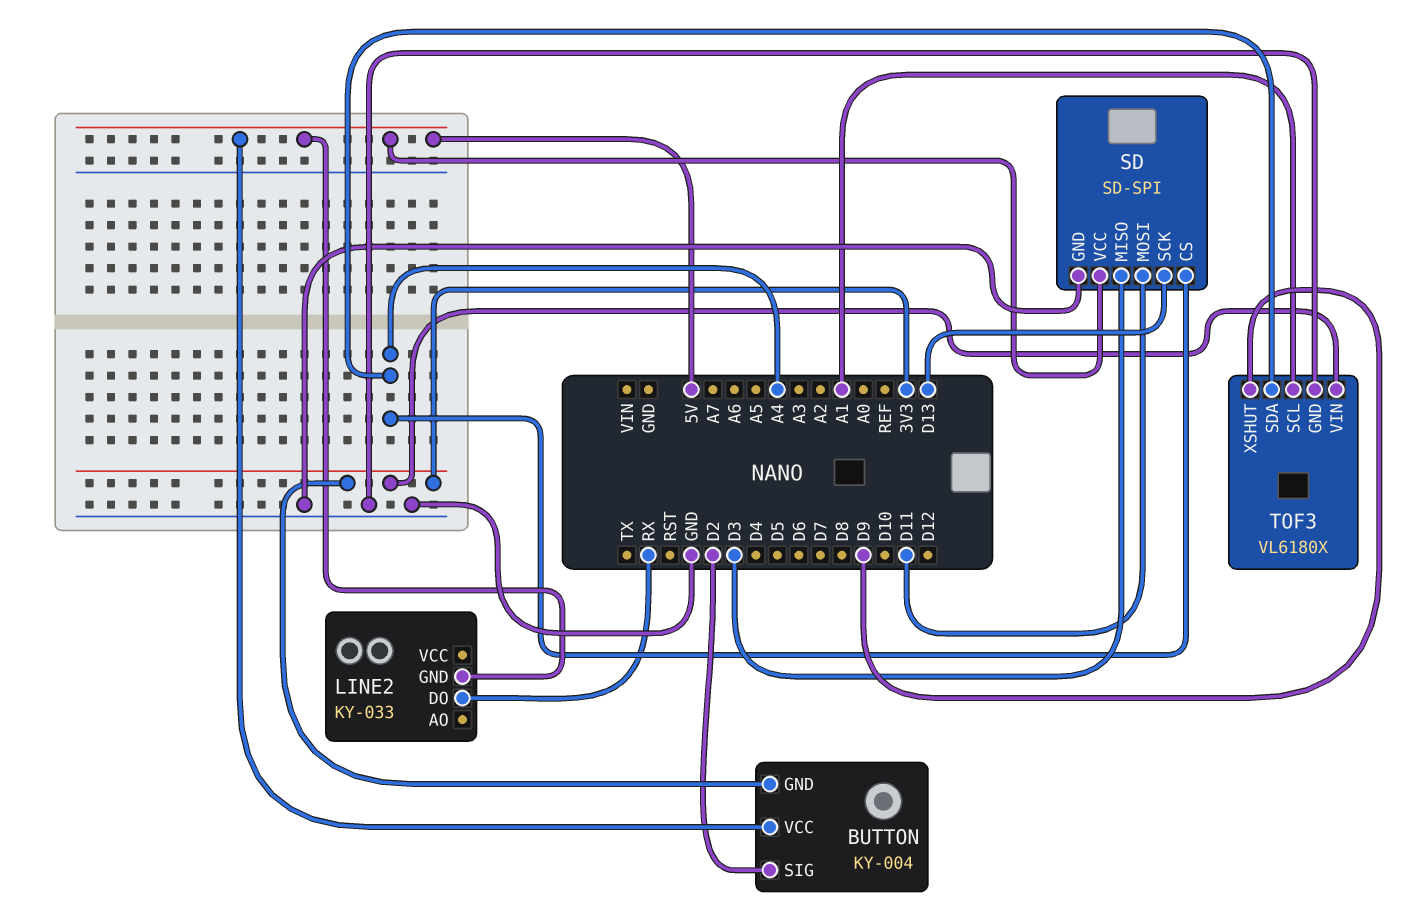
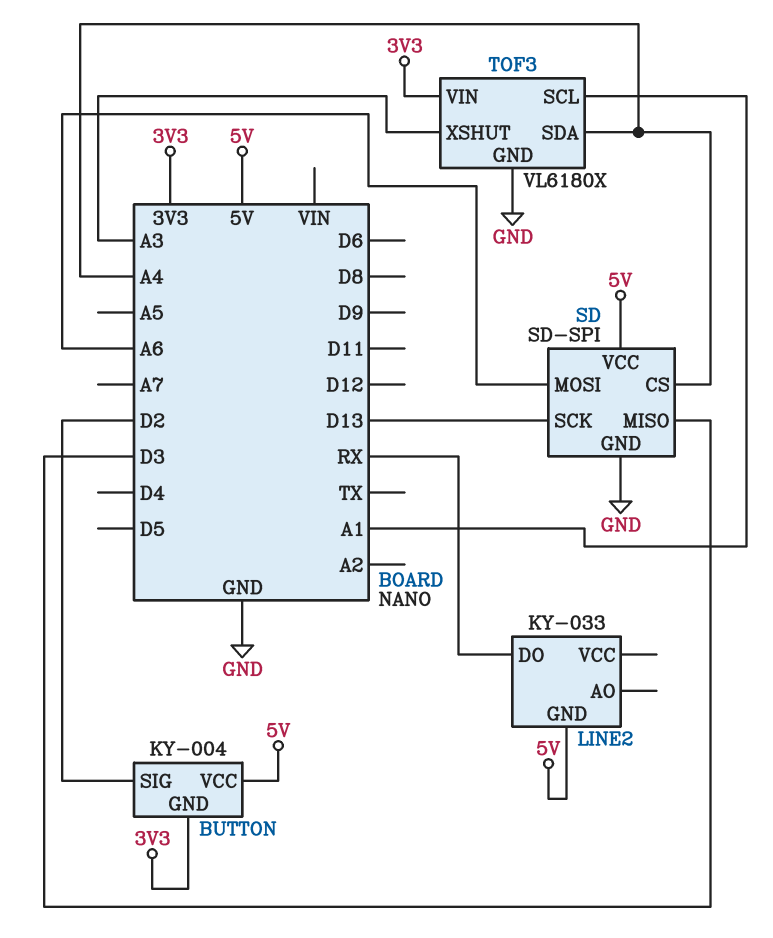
SD pin MOSI: D11 -> A6
TOF3 pin XSHUT: D9 -> A3

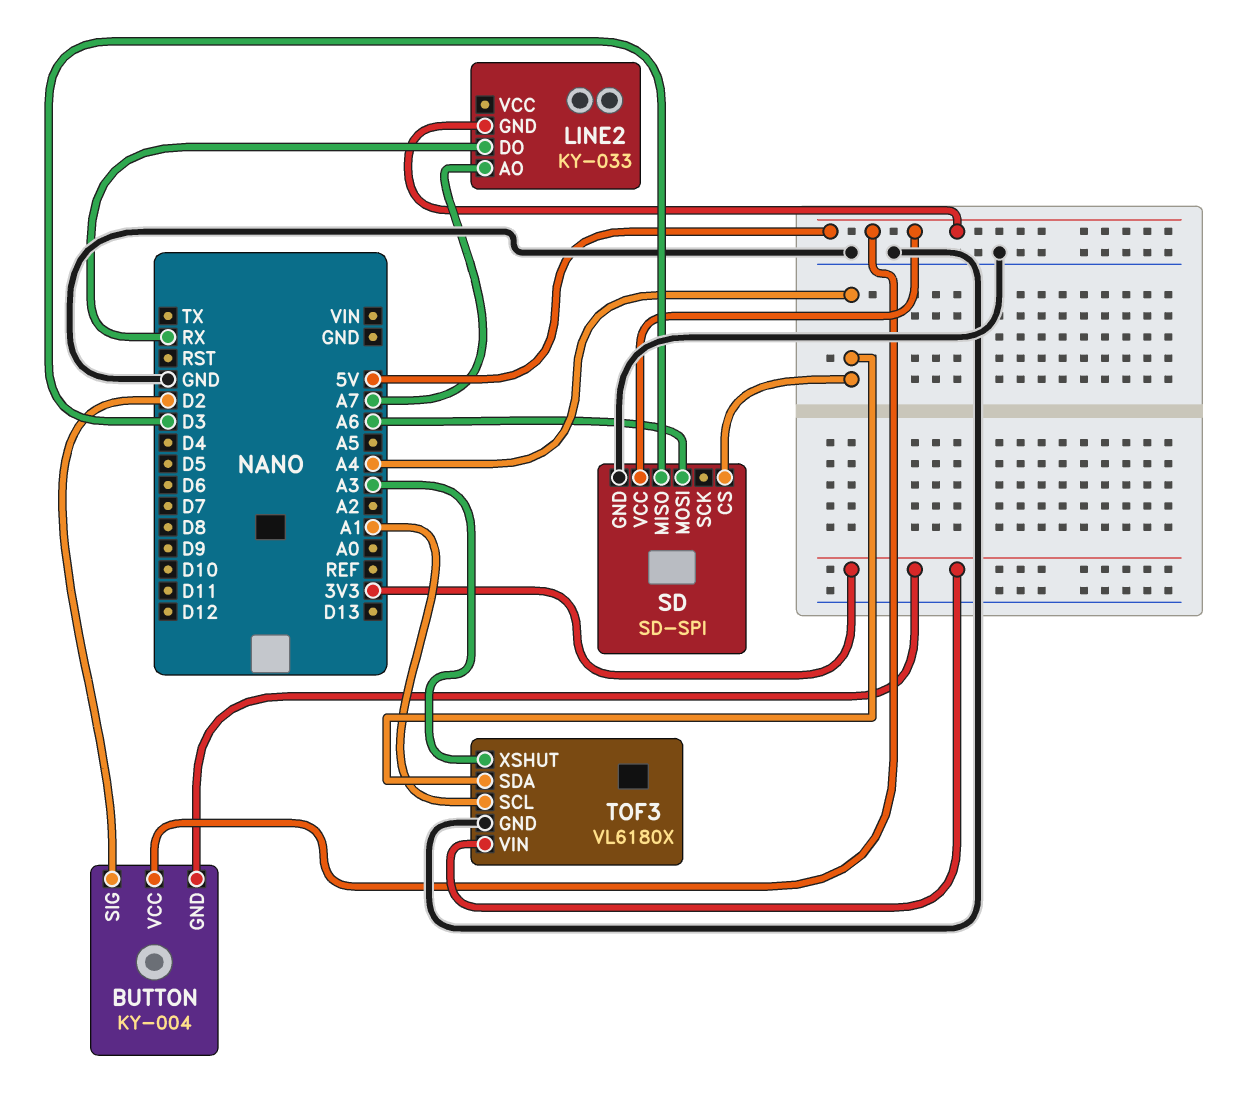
LINE2 pin AO: none -> A7
SD pin SCK: D13 -> none

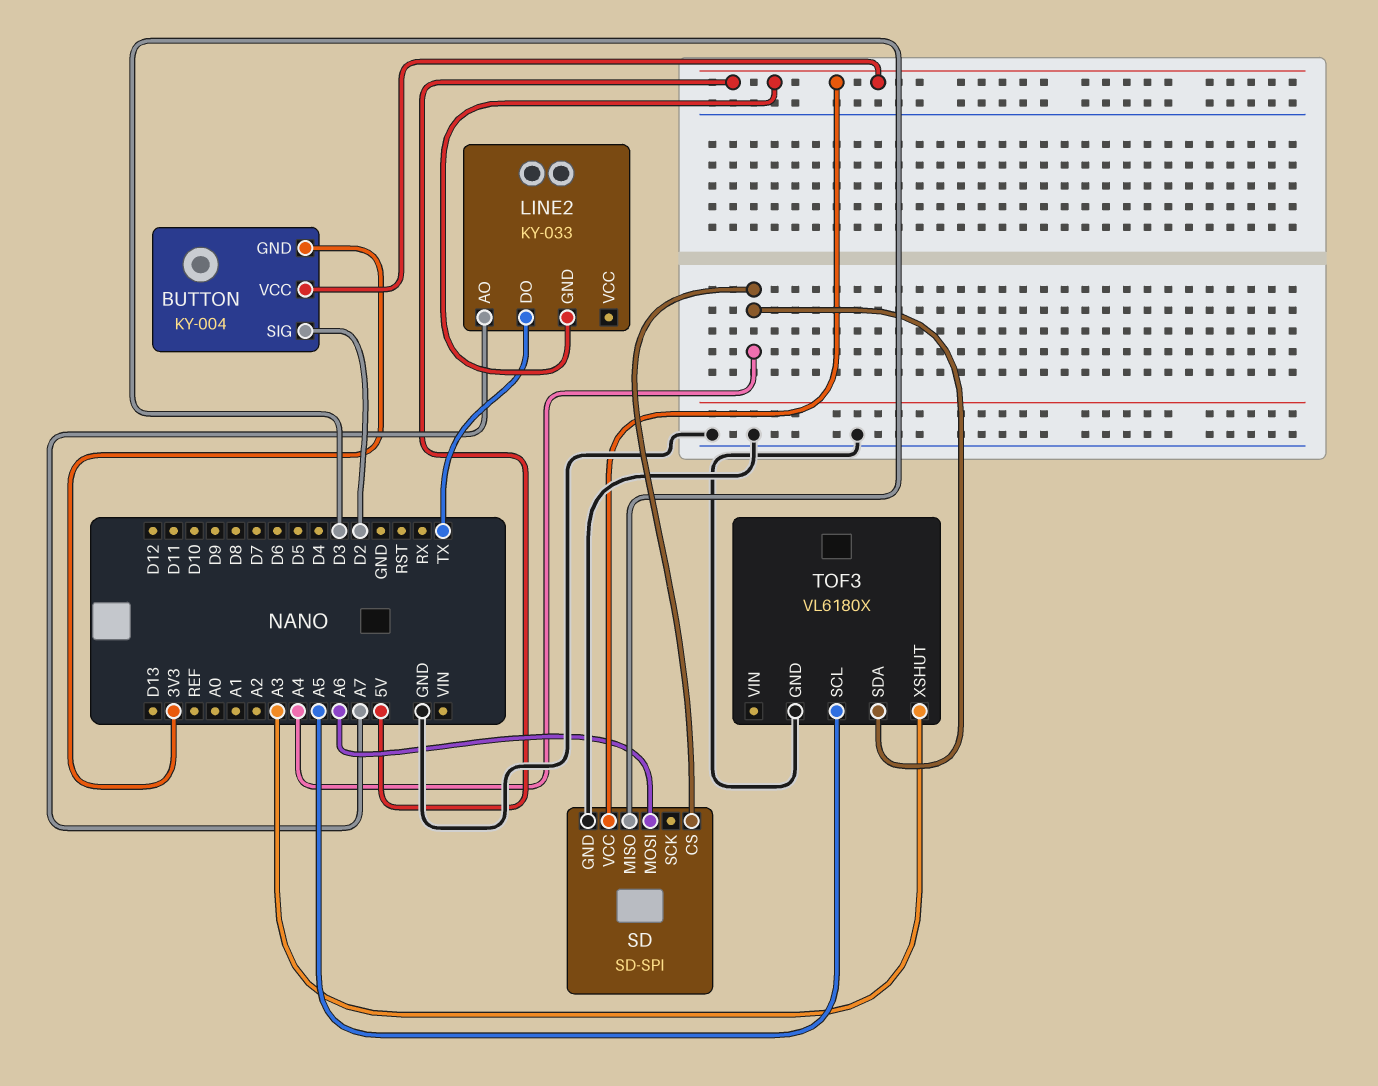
LINE2 pin DO: RX -> TX
TOF3 pin SCL: A1 -> A5
TOF3 pin VIN: 3V3 -> none

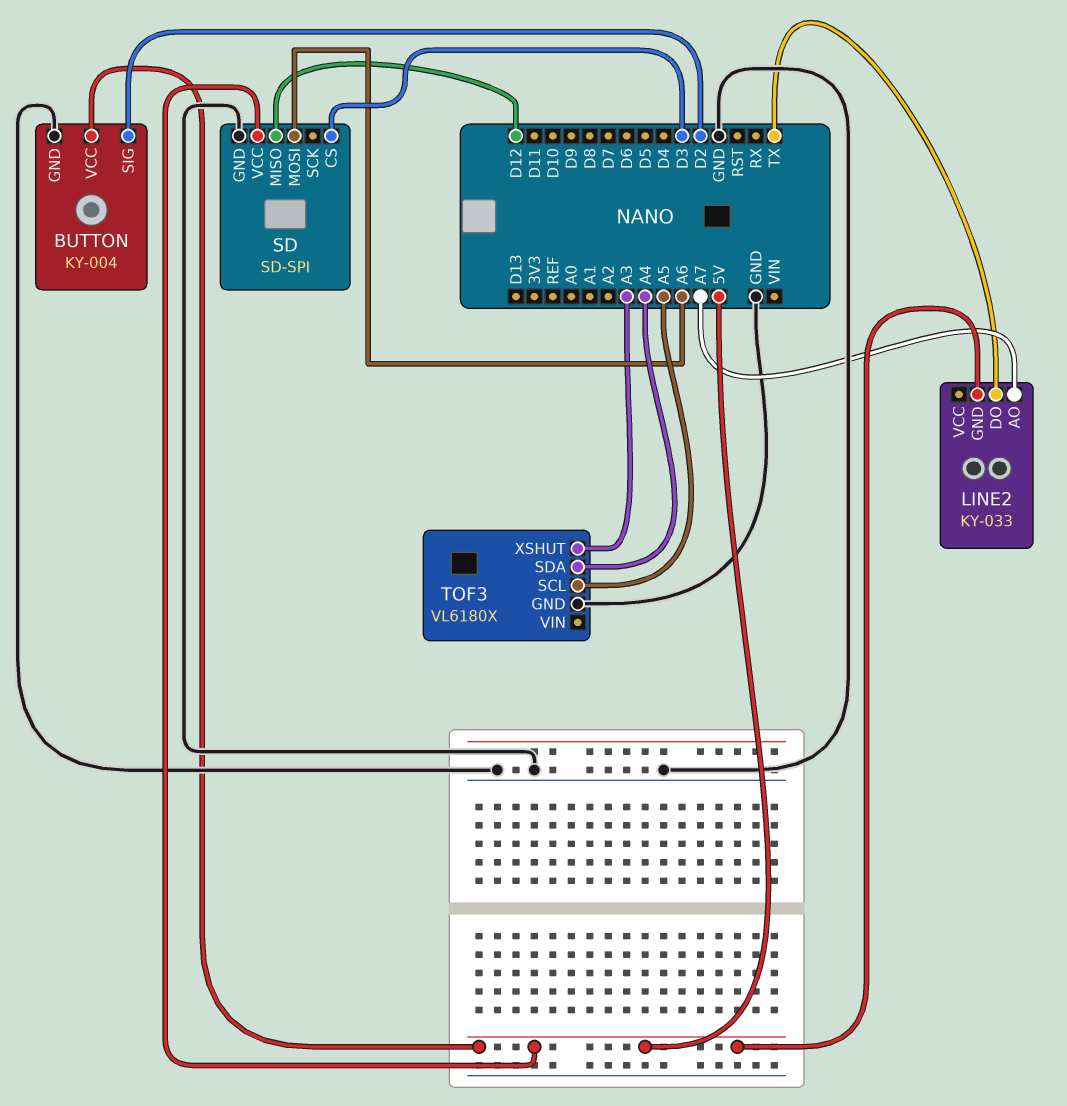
BUTTON pin GND: 3V3 -> GND
SD pin CS: A4 -> D3
SD pin MISO: D3 -> D12

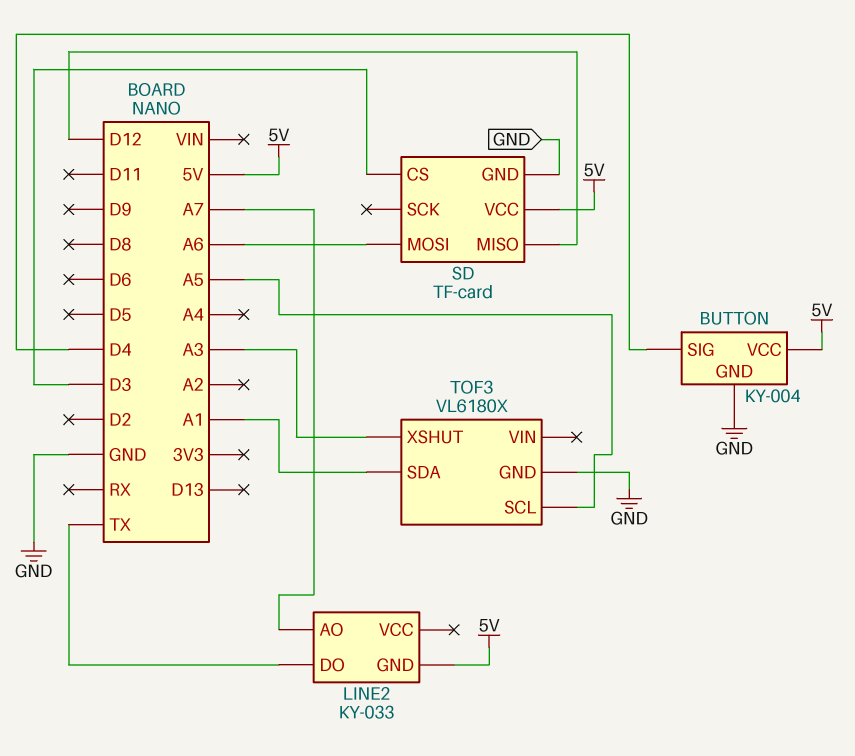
BUTTON pin SIG: D2 -> D4
SD: SD-SPI -> TF-card
TOF3 pin SDA: A4 -> A1

